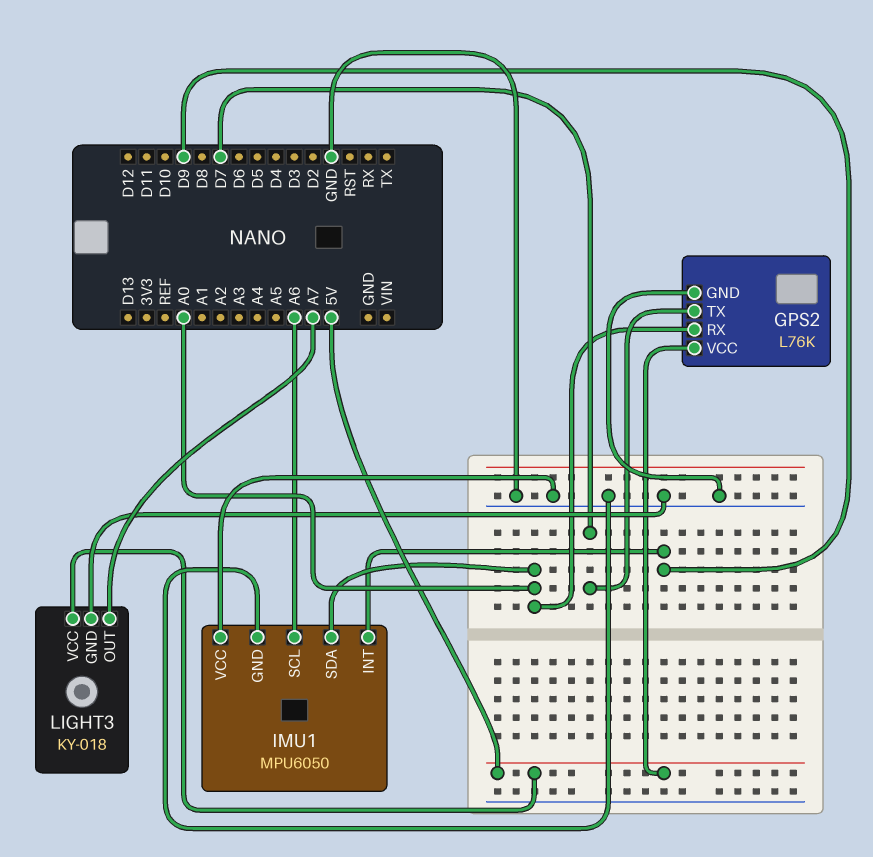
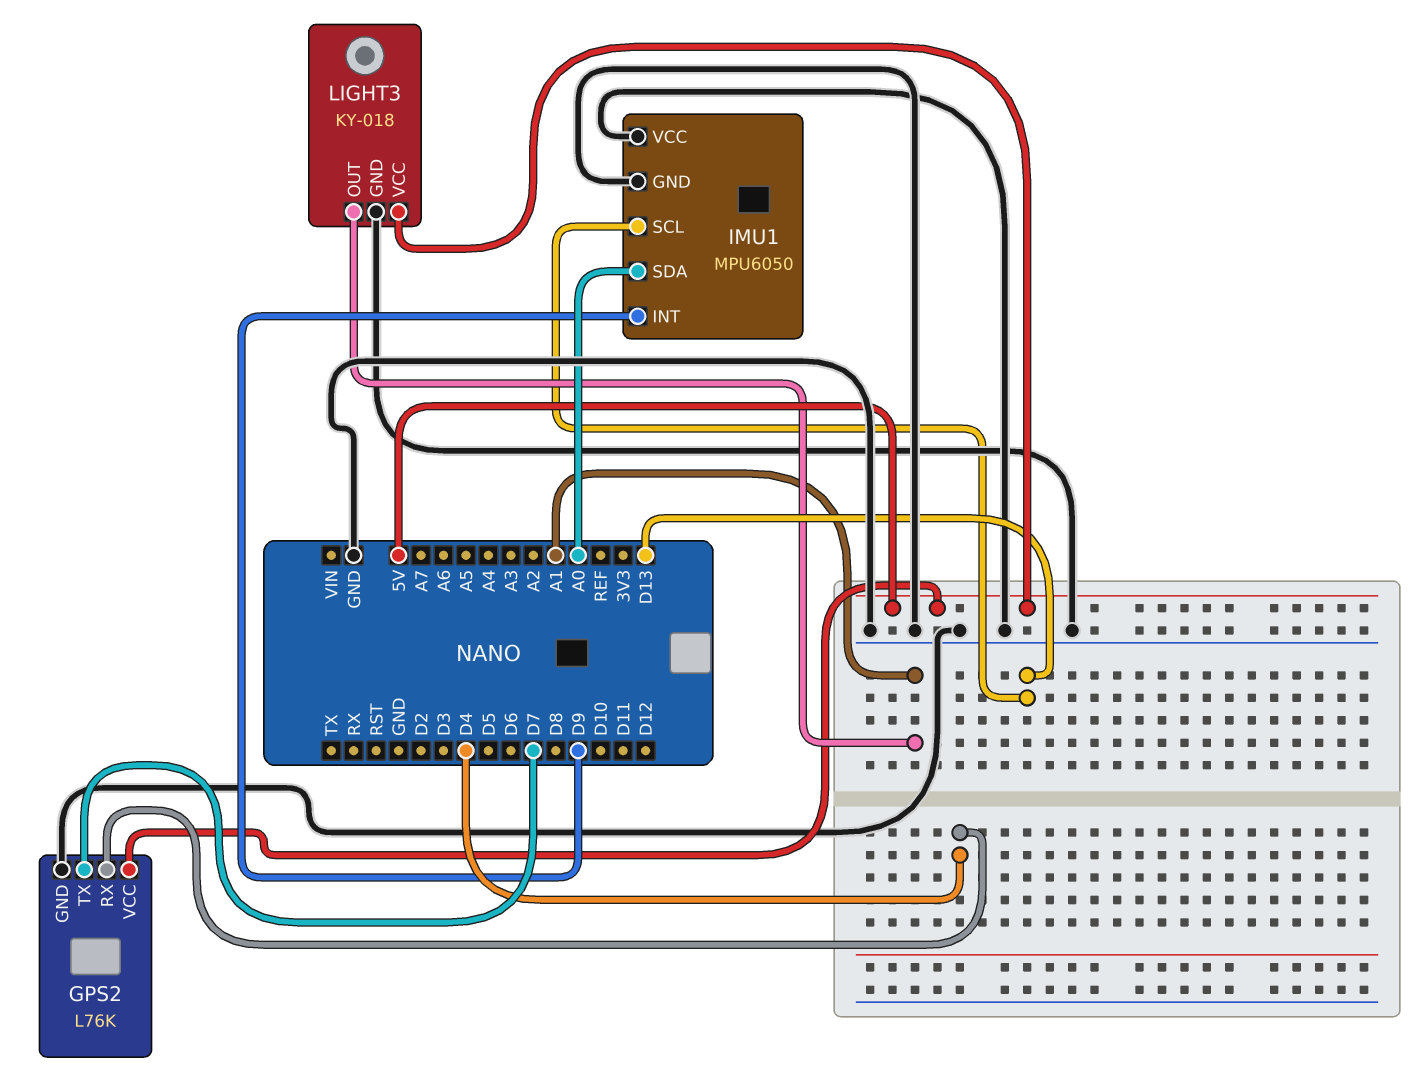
GPS2 pin RX: A0 -> D4
IMU1 pin SCL: A6 -> D13
LIGHT3 pin OUT: A7 -> A1

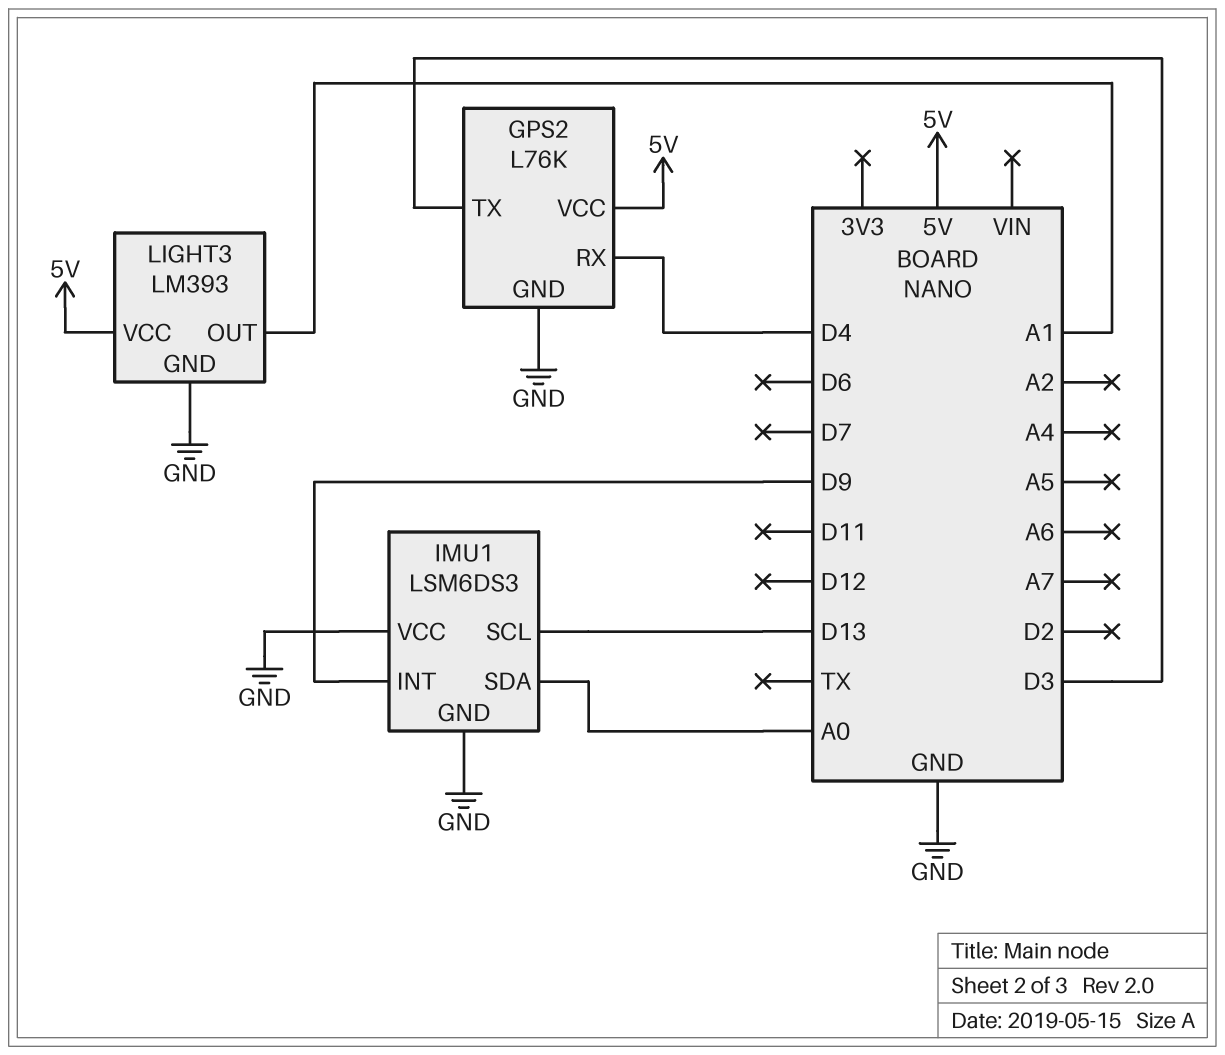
GPS2 pin TX: D7 -> D3
IMU1: MPU6050 -> LSM6DS3
LIGHT3: KY-018 -> LM393

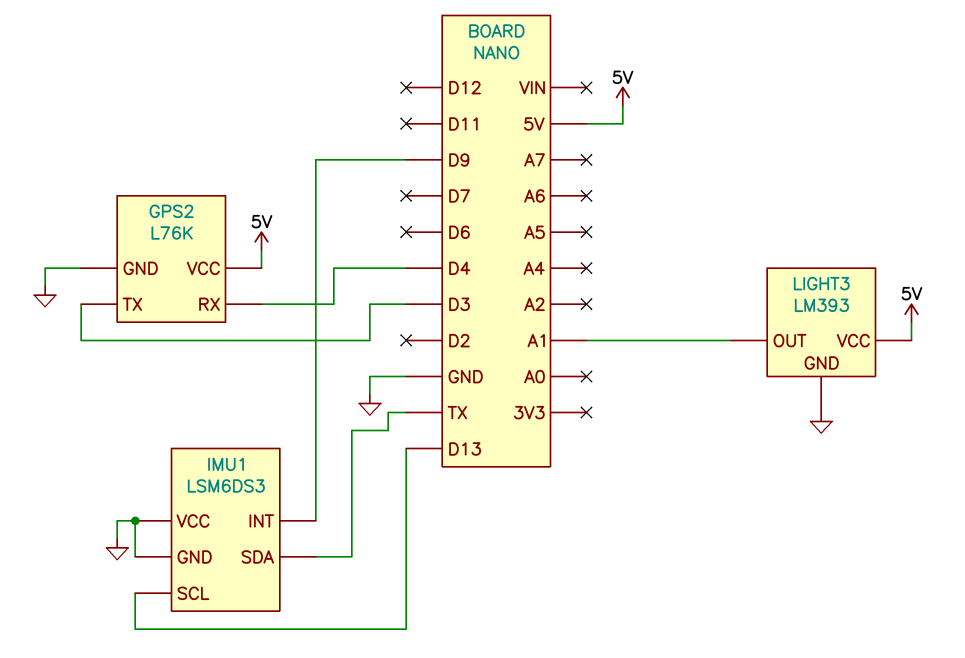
IMU1 pin SDA: A0 -> TX

